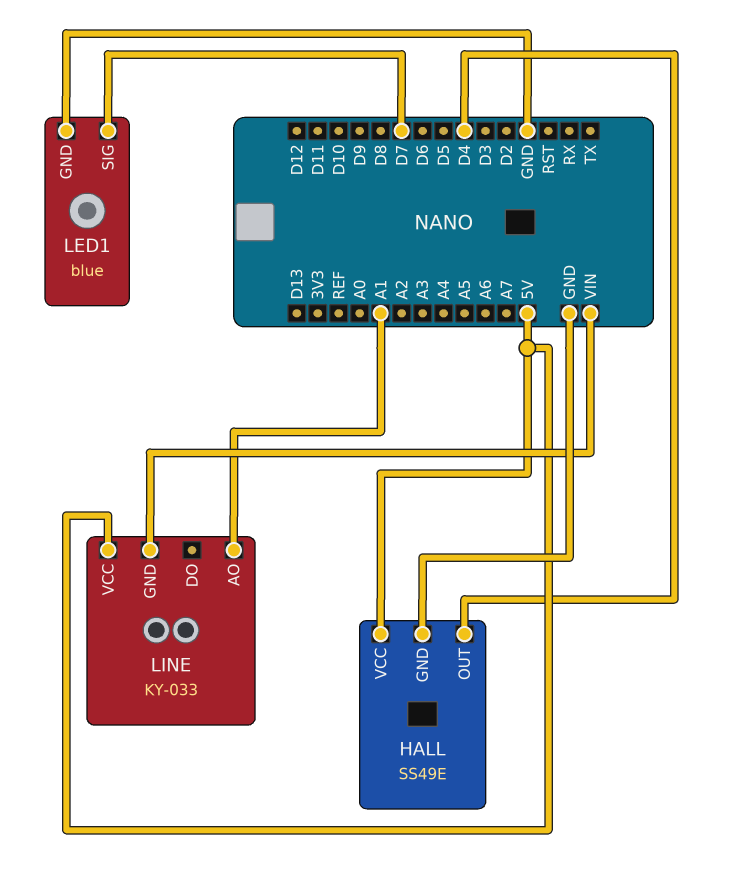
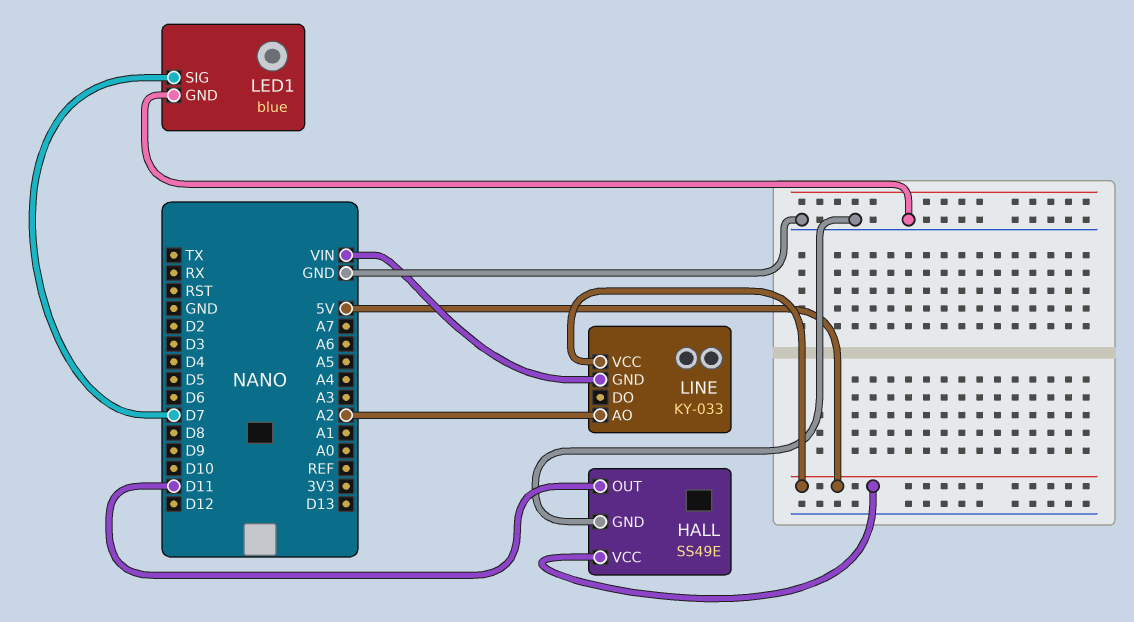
HALL pin OUT: D4 -> D11
LINE pin AO: A1 -> A2

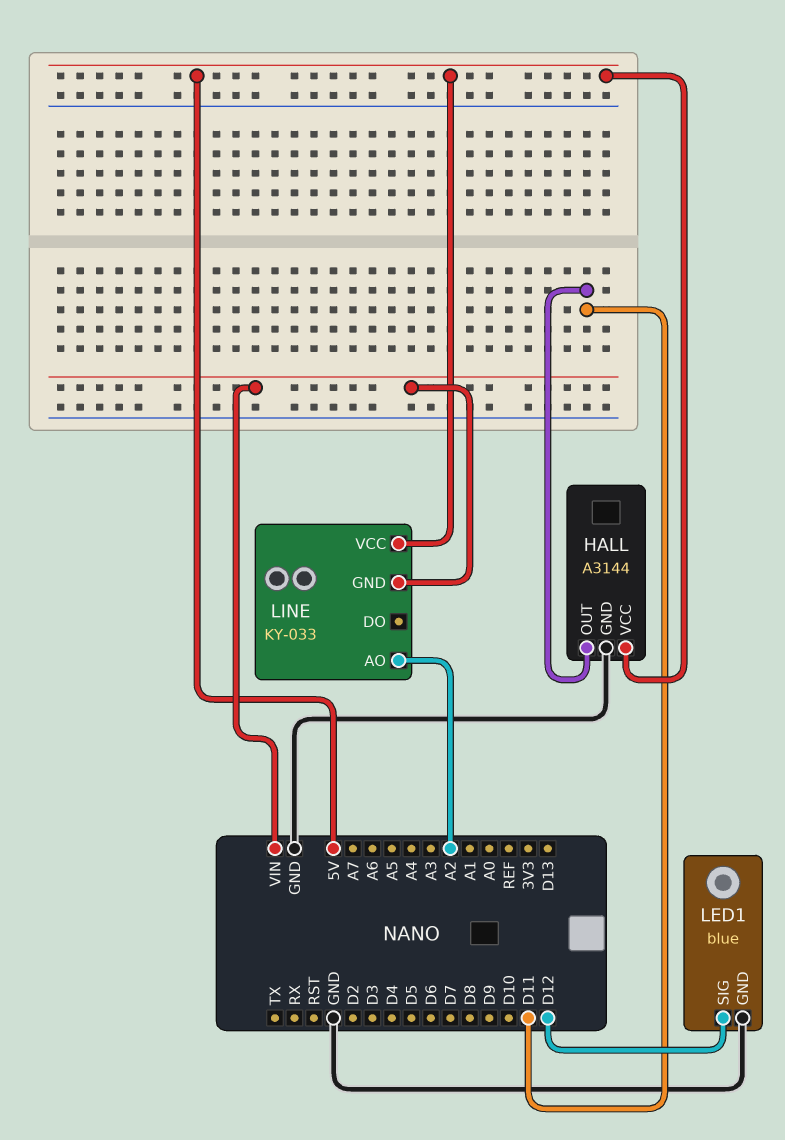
HALL: SS49E -> A3144
LED1 pin SIG: D7 -> D12

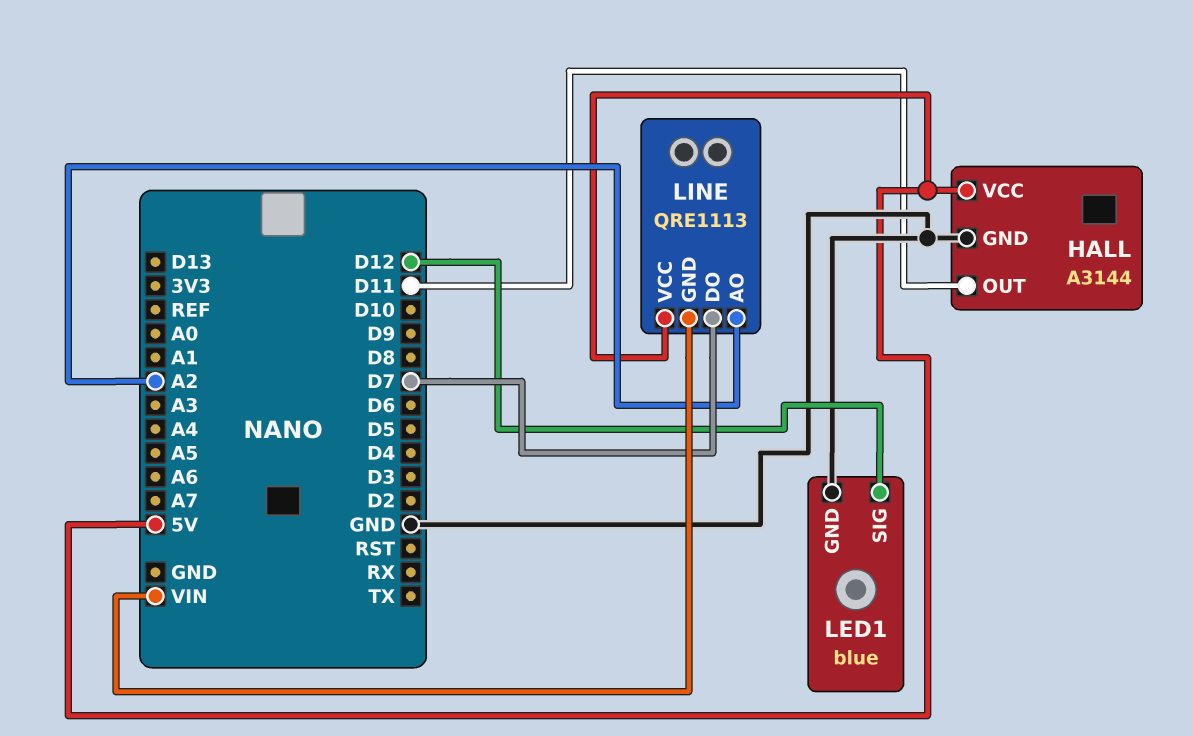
LINE: KY-033 -> QRE1113
LINE pin DO: none -> D7

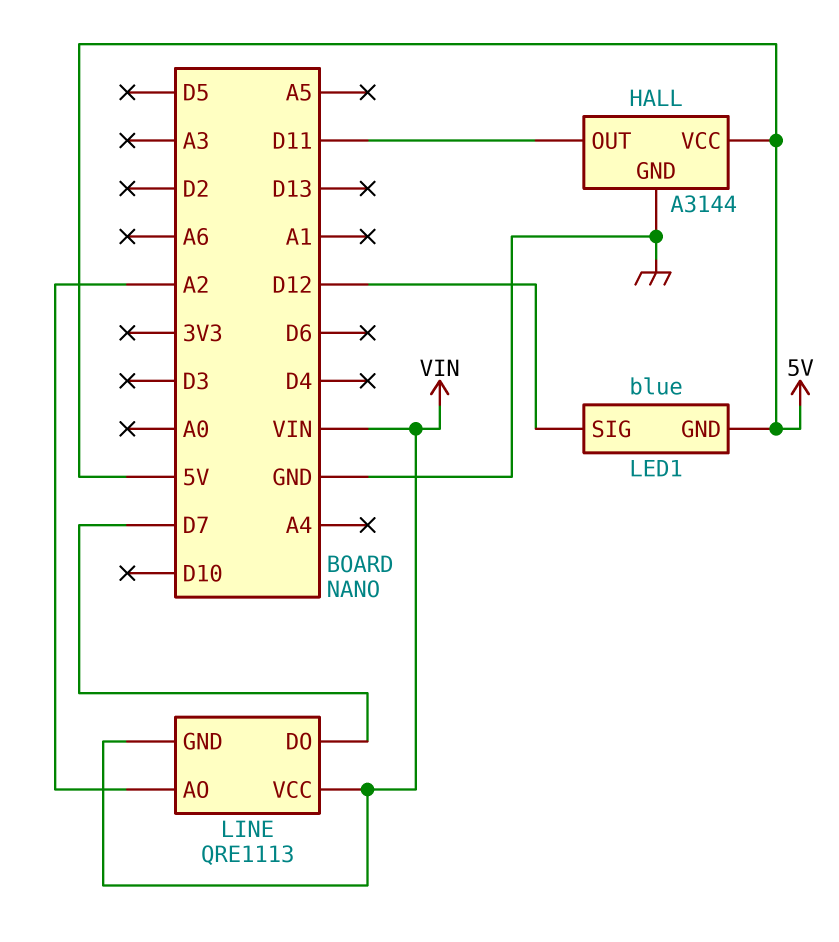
LED1 pin GND: GND -> 5V
LINE pin VCC: 5V -> VIN

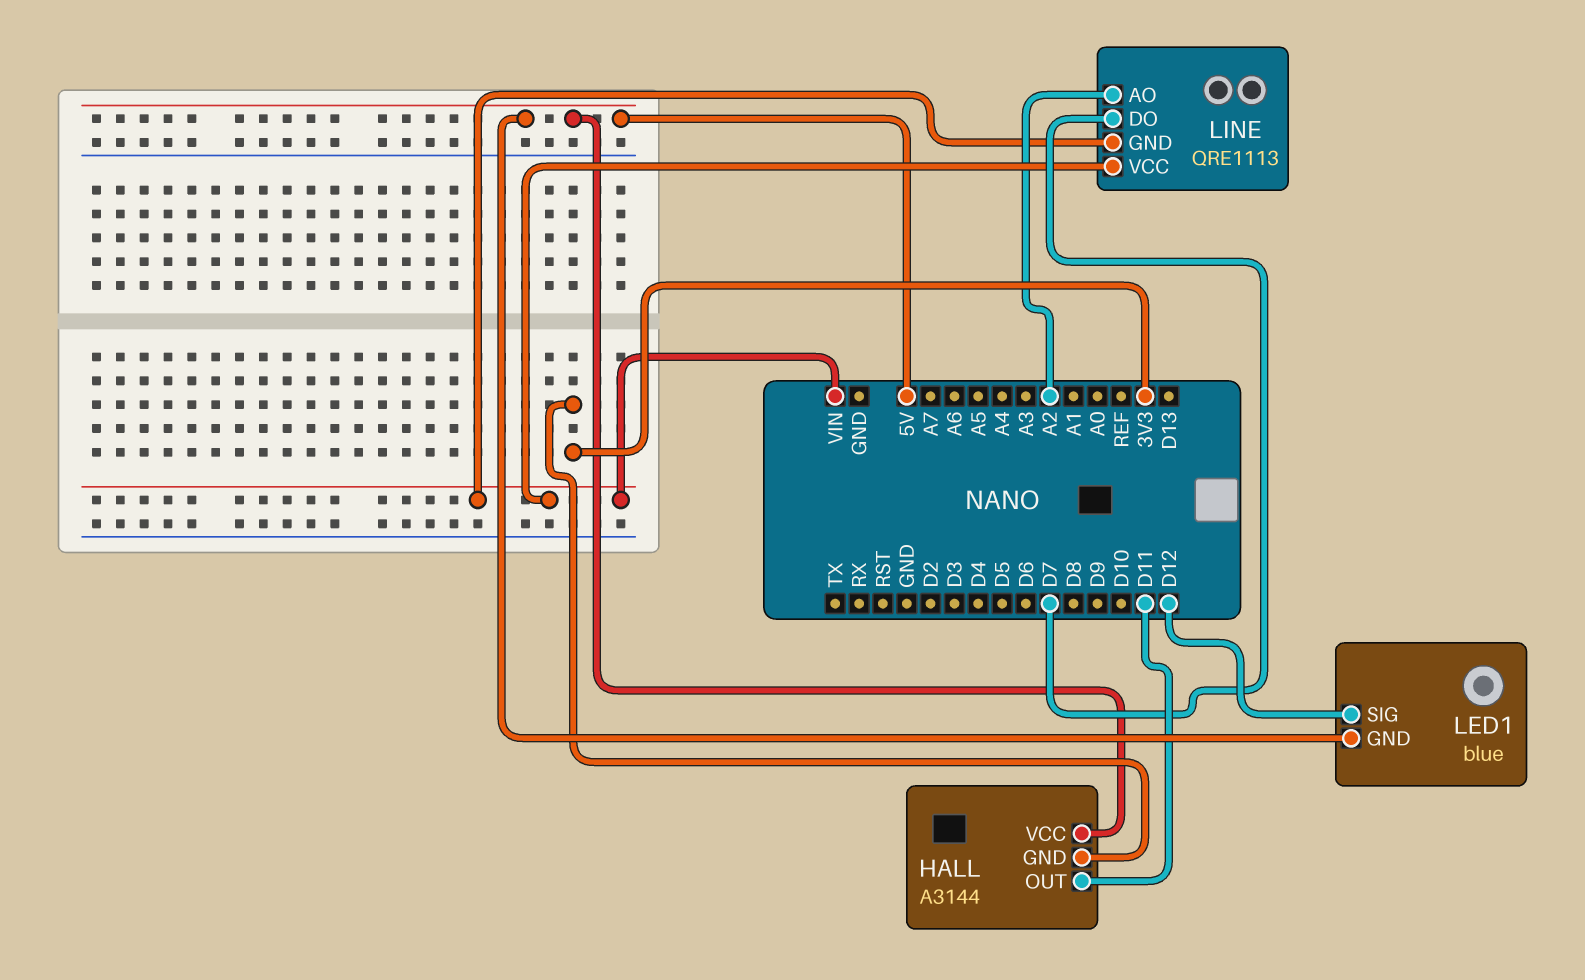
HALL pin GND: GND -> 3V3

